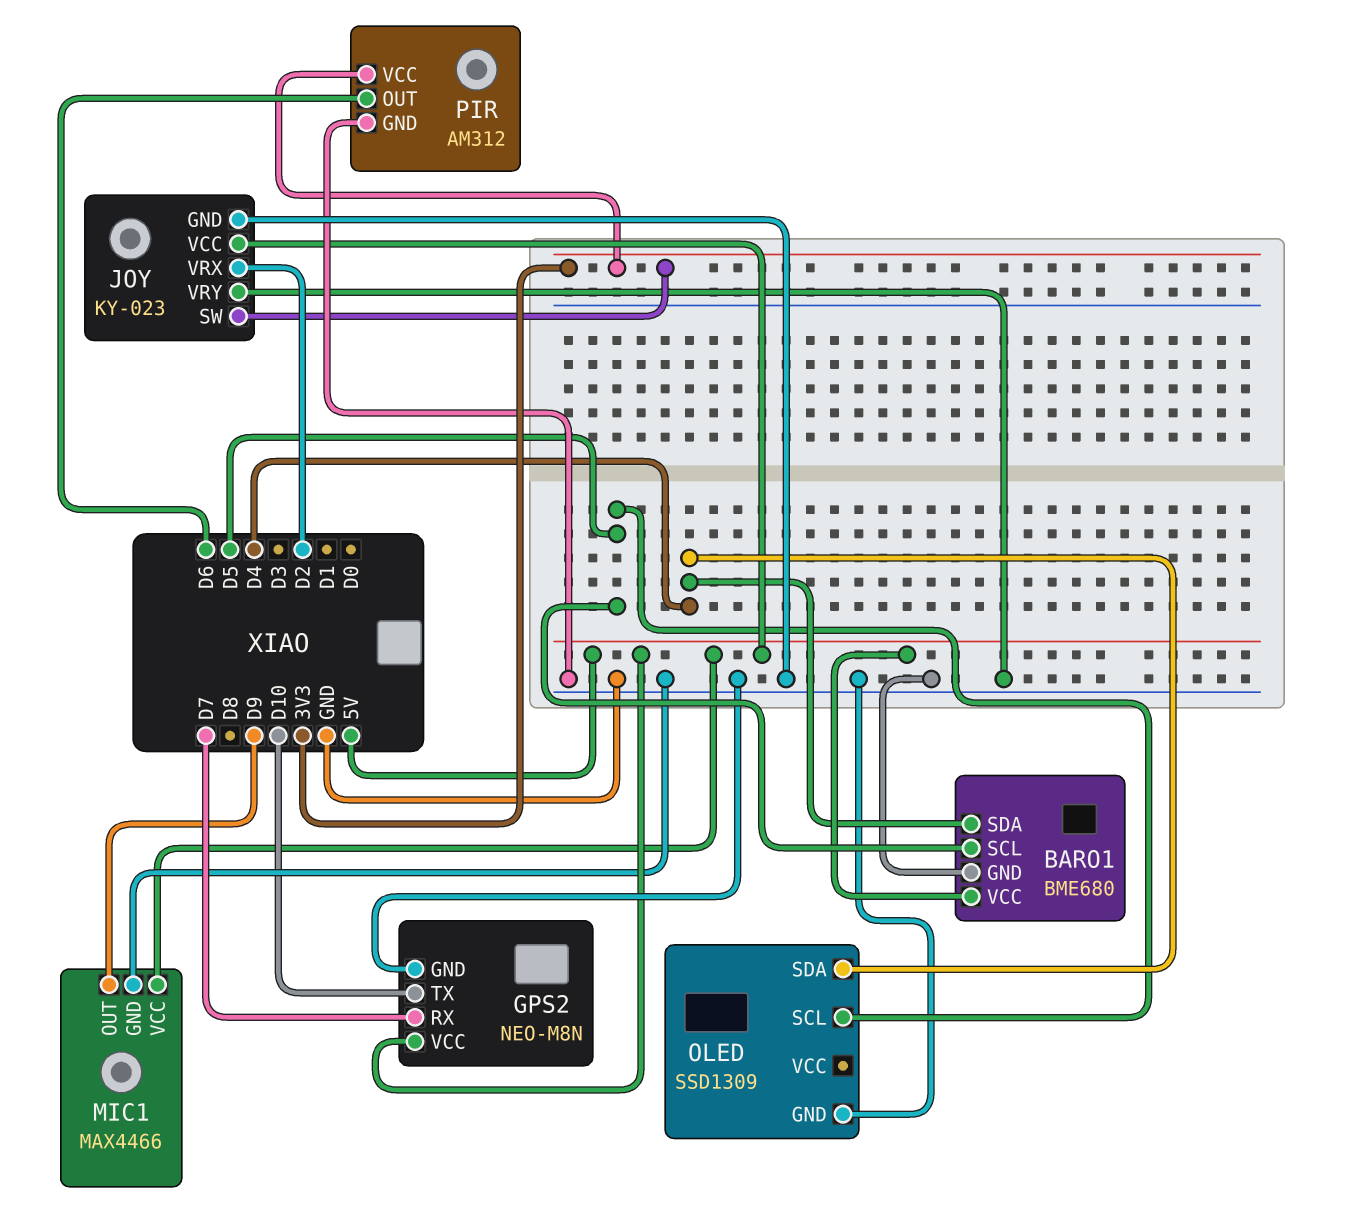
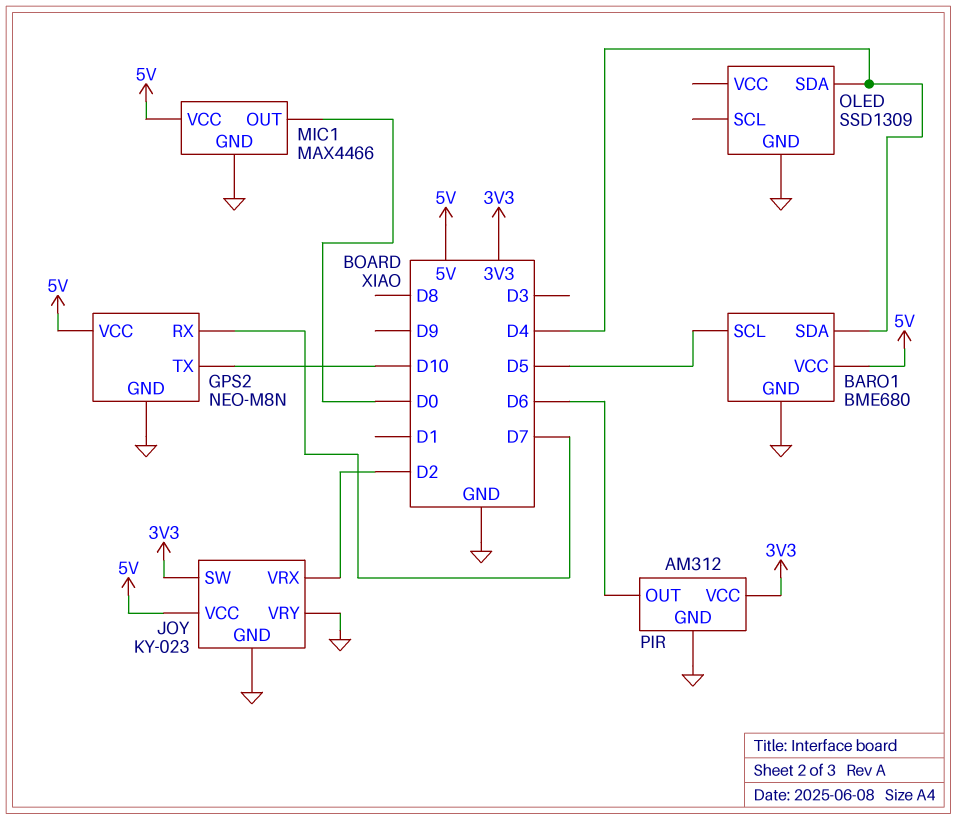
MIC1 pin OUT: D9 -> D0
OLED pin SCL: D5 -> none

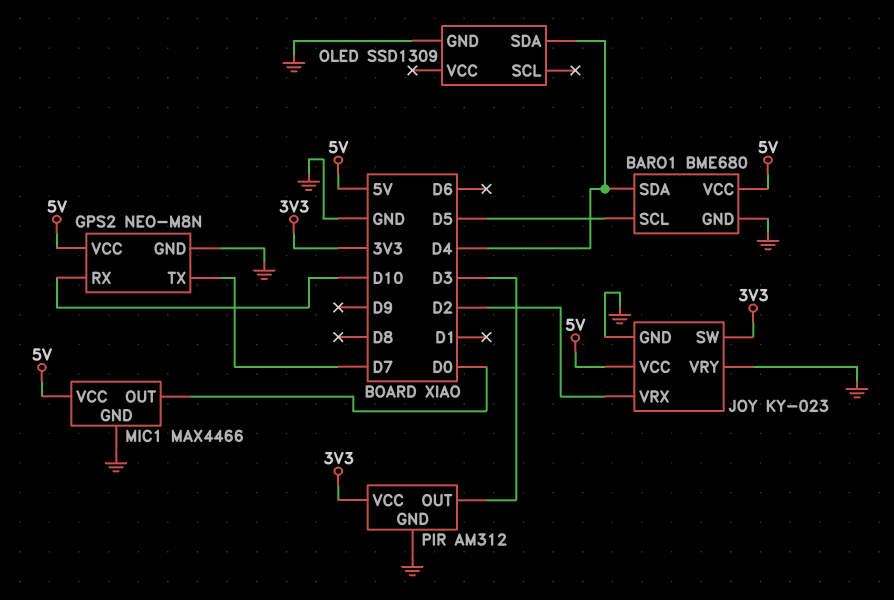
GPS2 pin RX: D7 -> D10
GPS2 pin TX: D10 -> D7
PIR pin OUT: D6 -> D3

